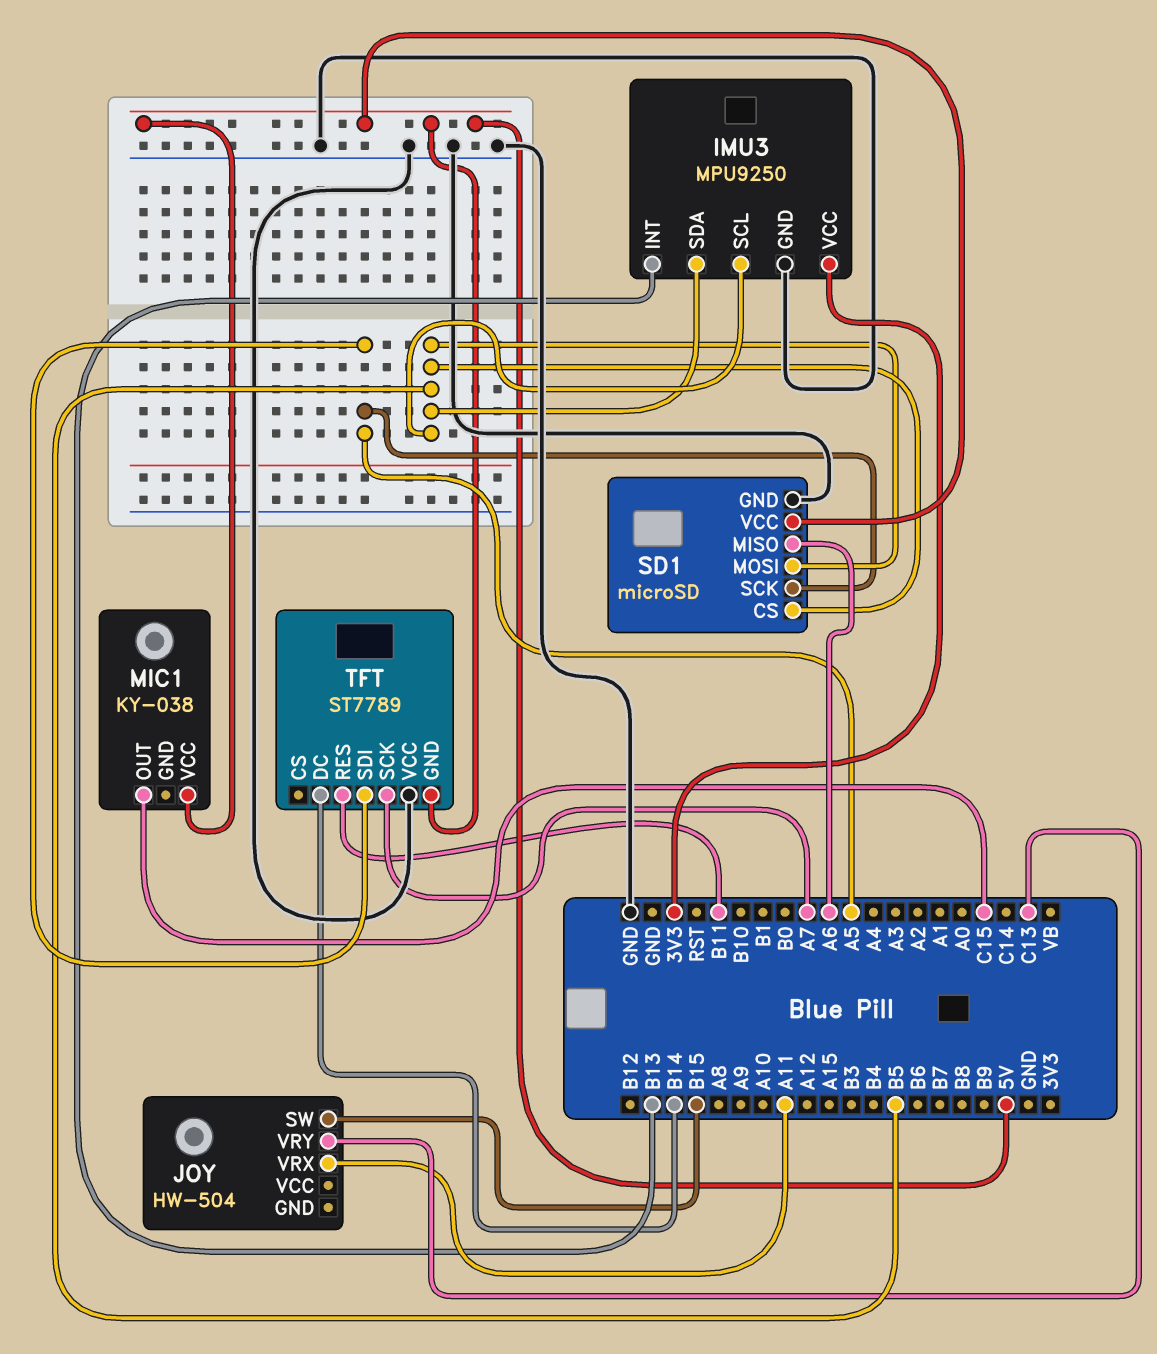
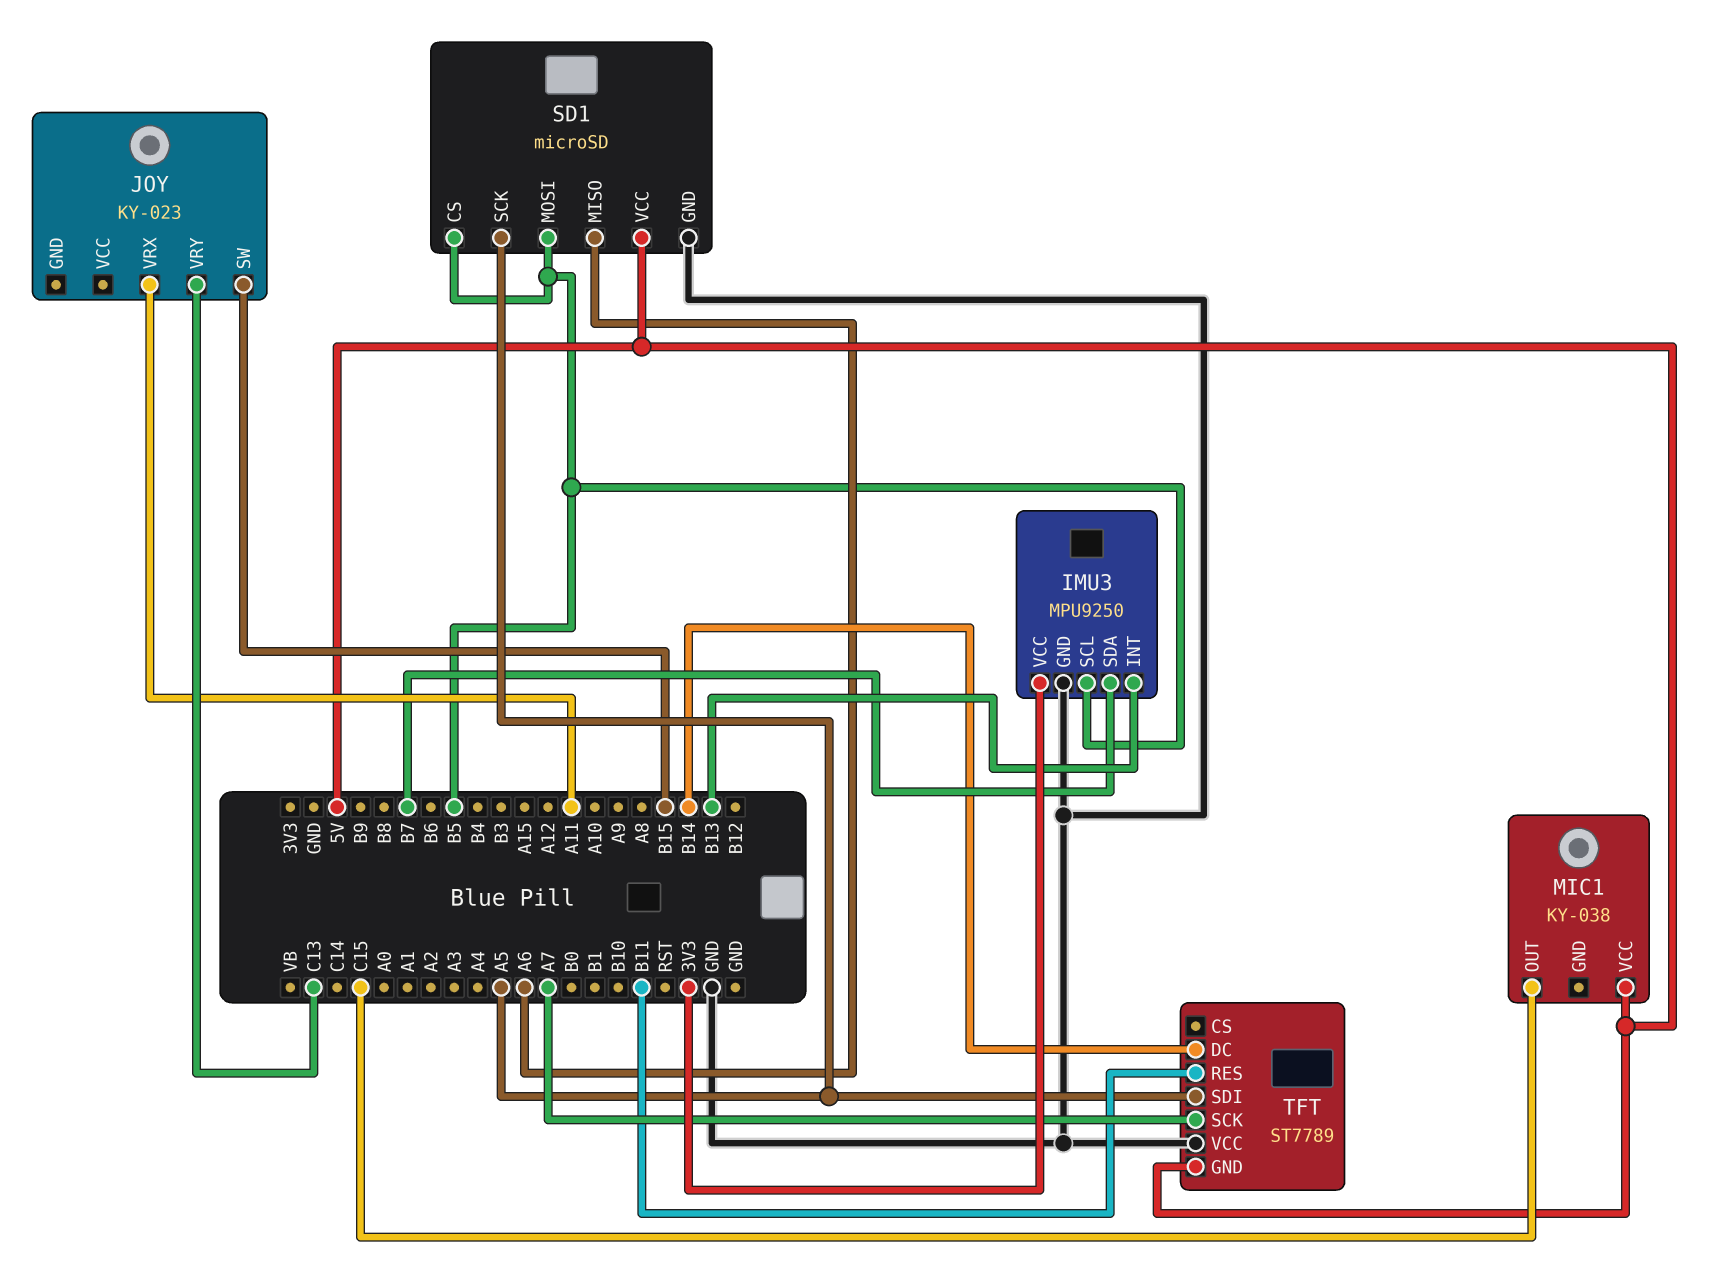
IMU3 pin SDA: B5 -> B7
JOY: HW-504 -> KY-023

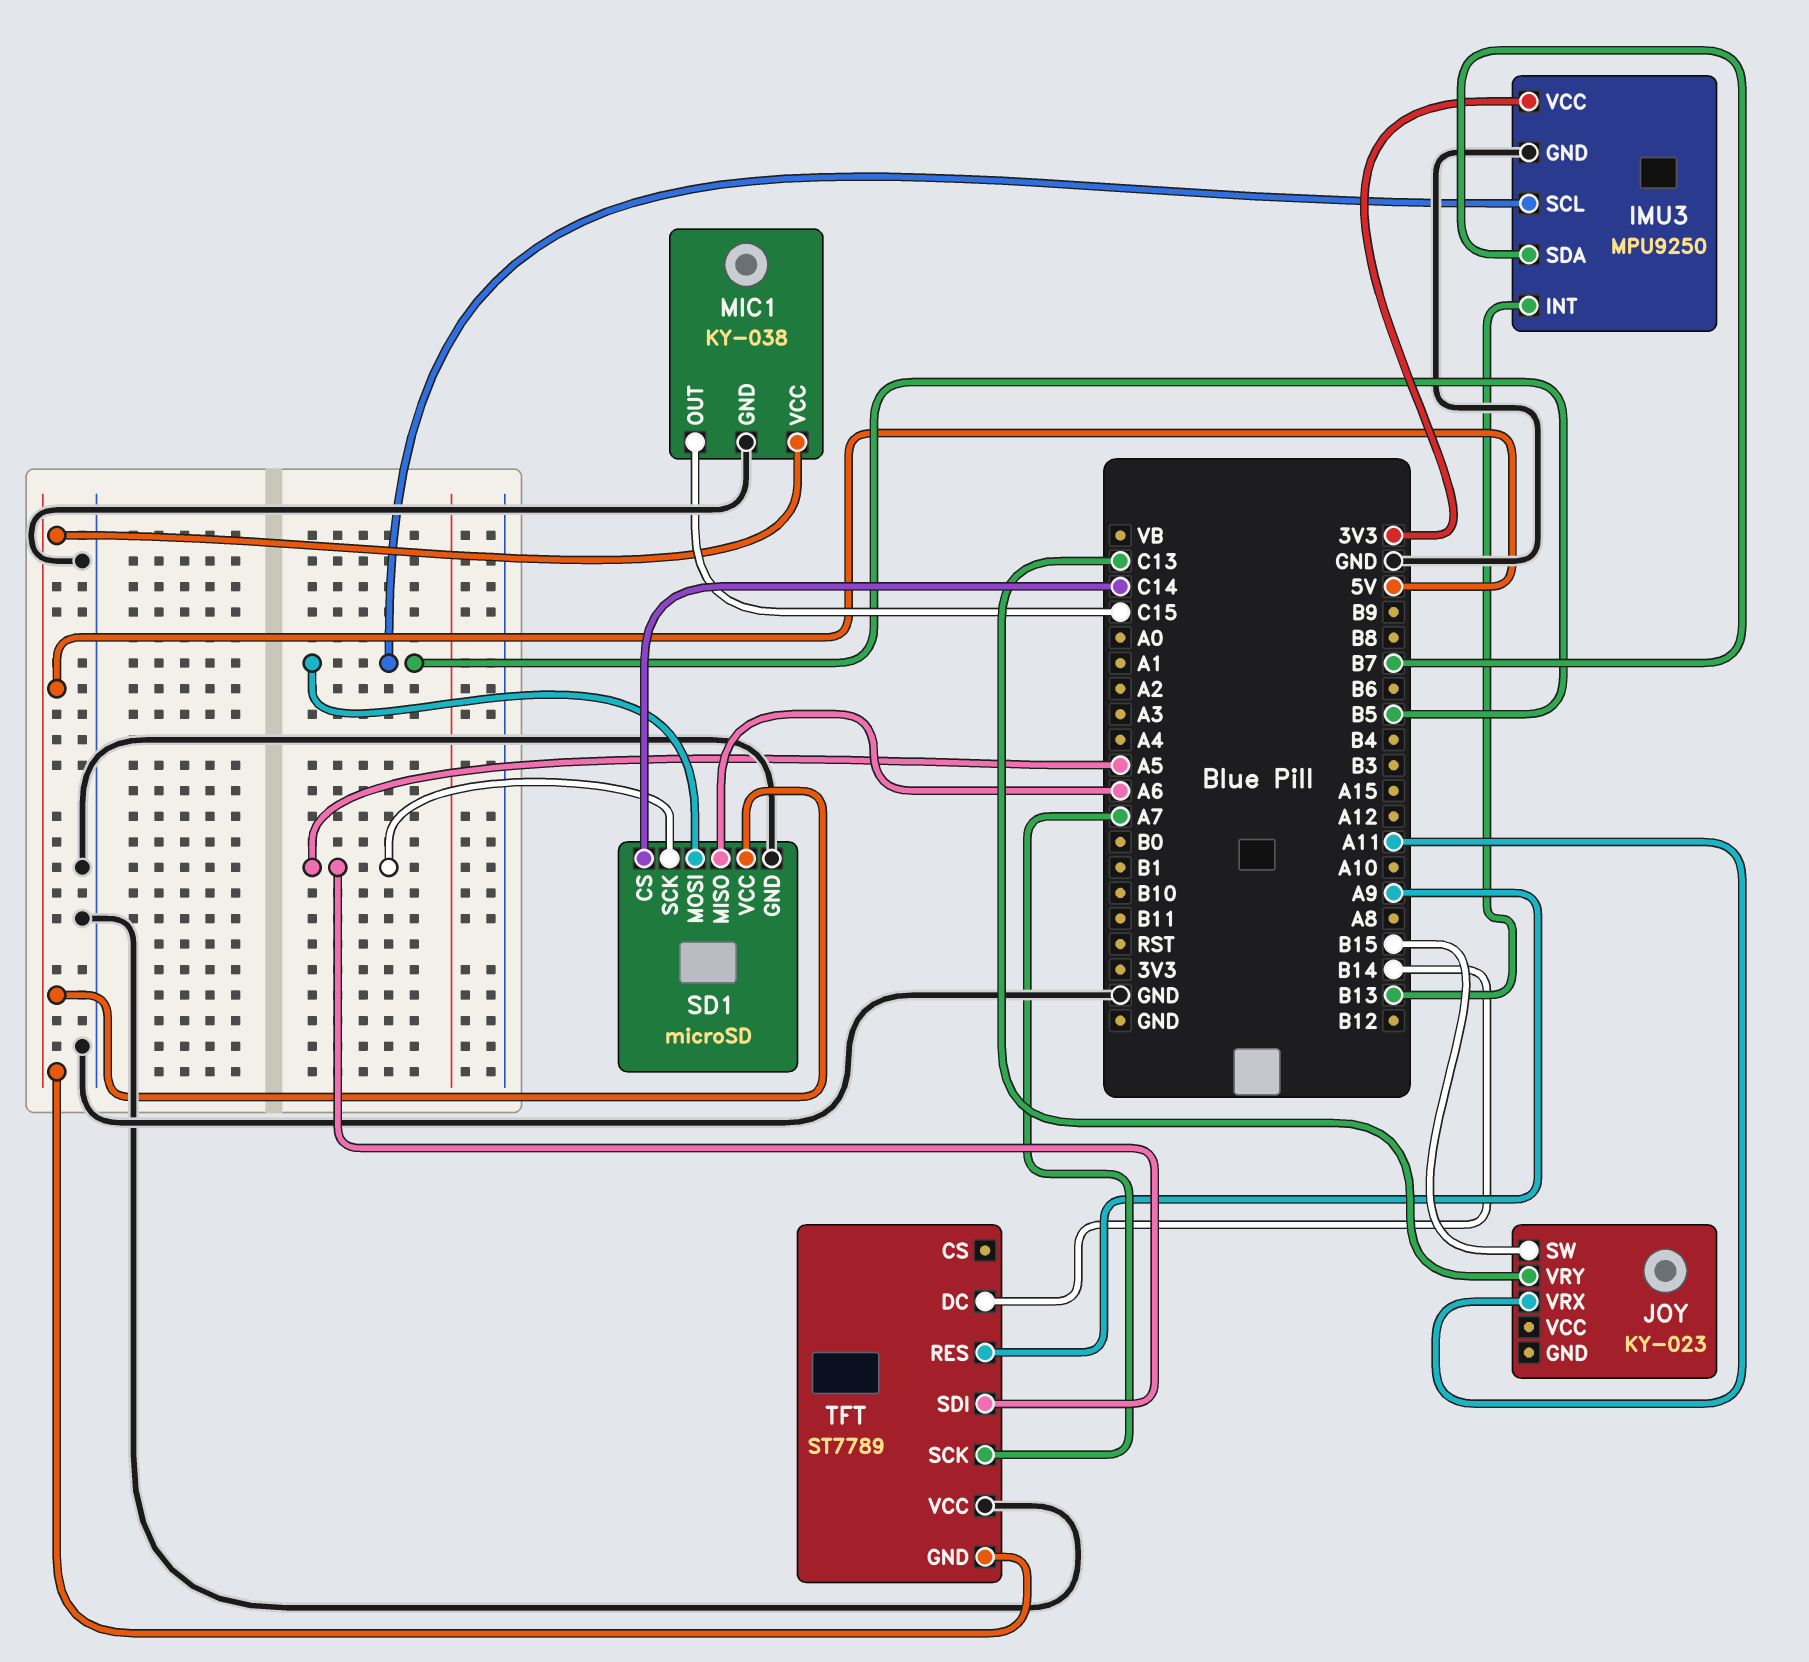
MIC1 pin GND: none -> GND
SD1 pin CS: B5 -> C14
TFT pin RES: B11 -> A9

